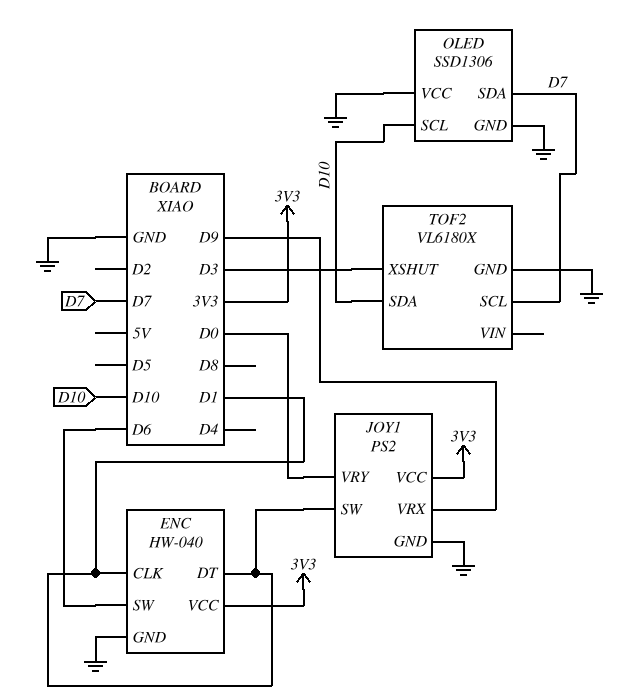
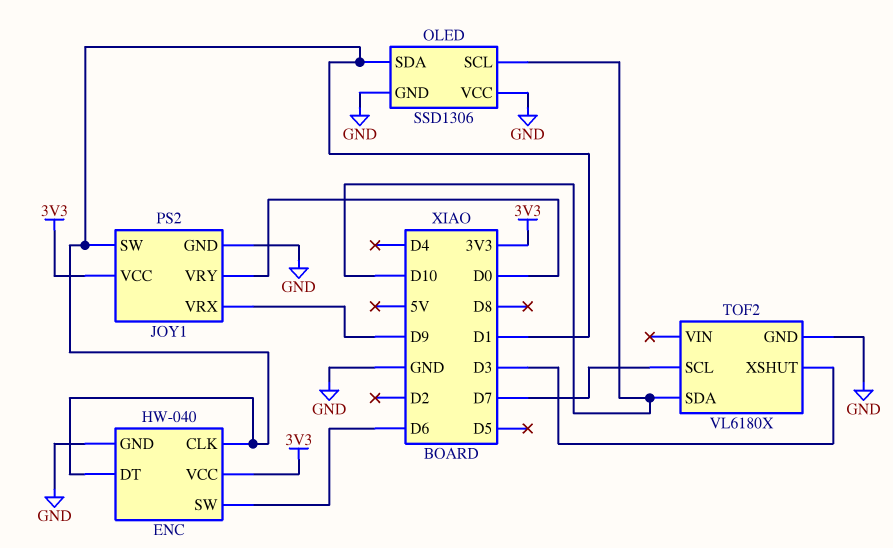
OLED pin SDA: D7 -> D1

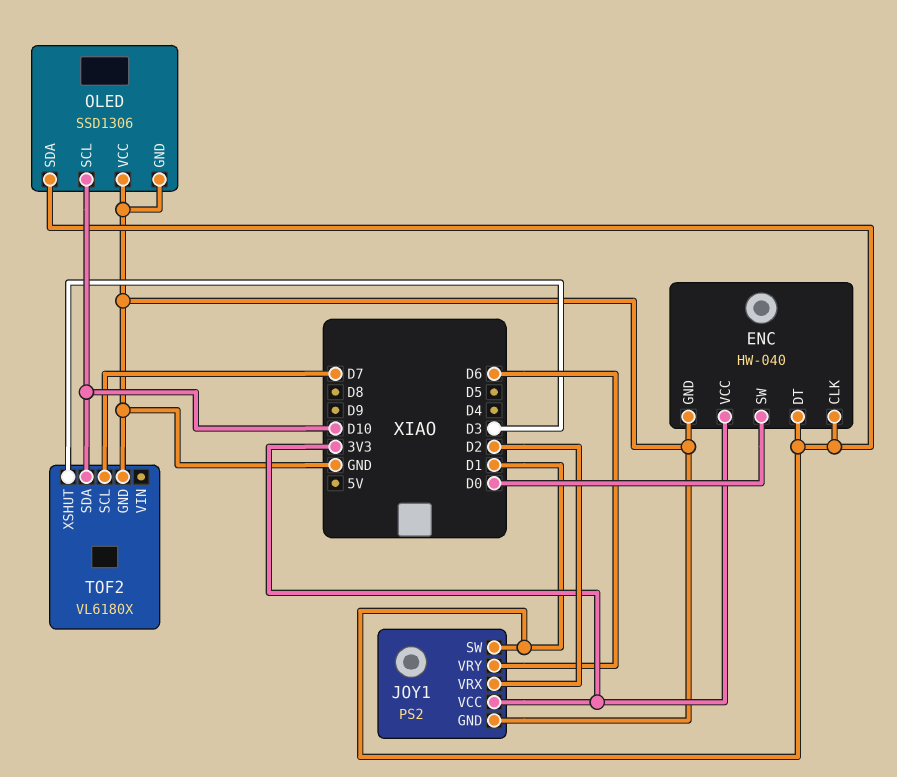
ENC pin SW: D6 -> D0
JOY1 pin VRX: D9 -> D2
JOY1 pin VRY: D0 -> D6

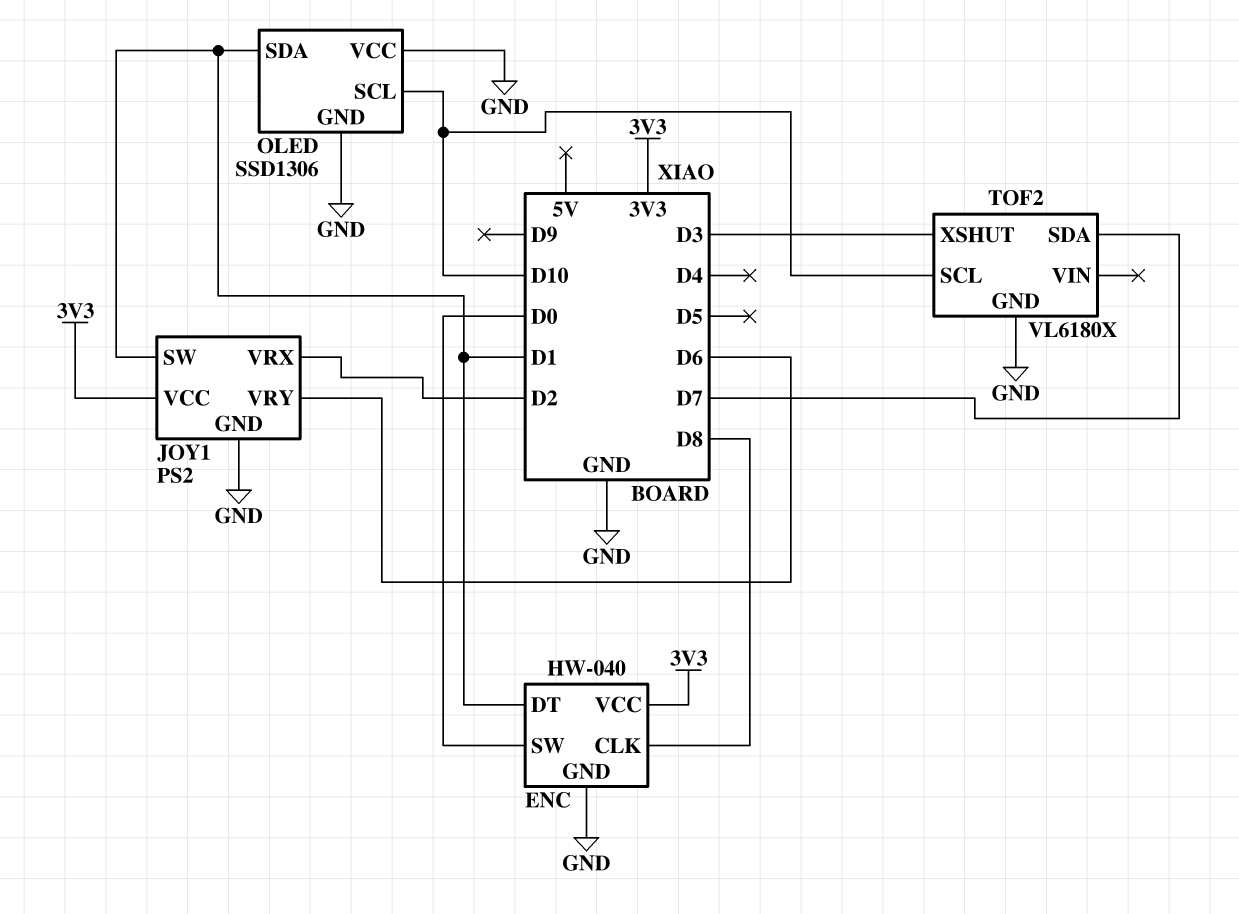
ENC pin CLK: D1 -> D8
TOF2 pin SCL: D7 -> D10
TOF2 pin SDA: D10 -> D7

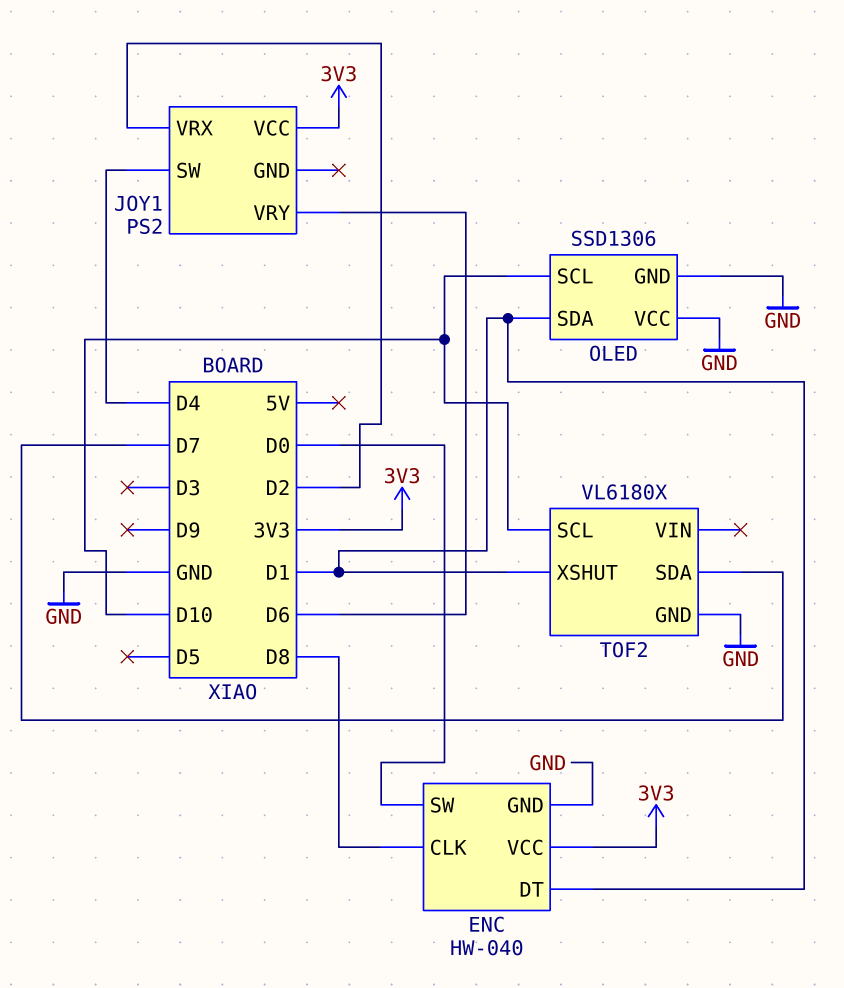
JOY1 pin GND: GND -> none
JOY1 pin SW: D1 -> D4
TOF2 pin XSHUT: D3 -> D1

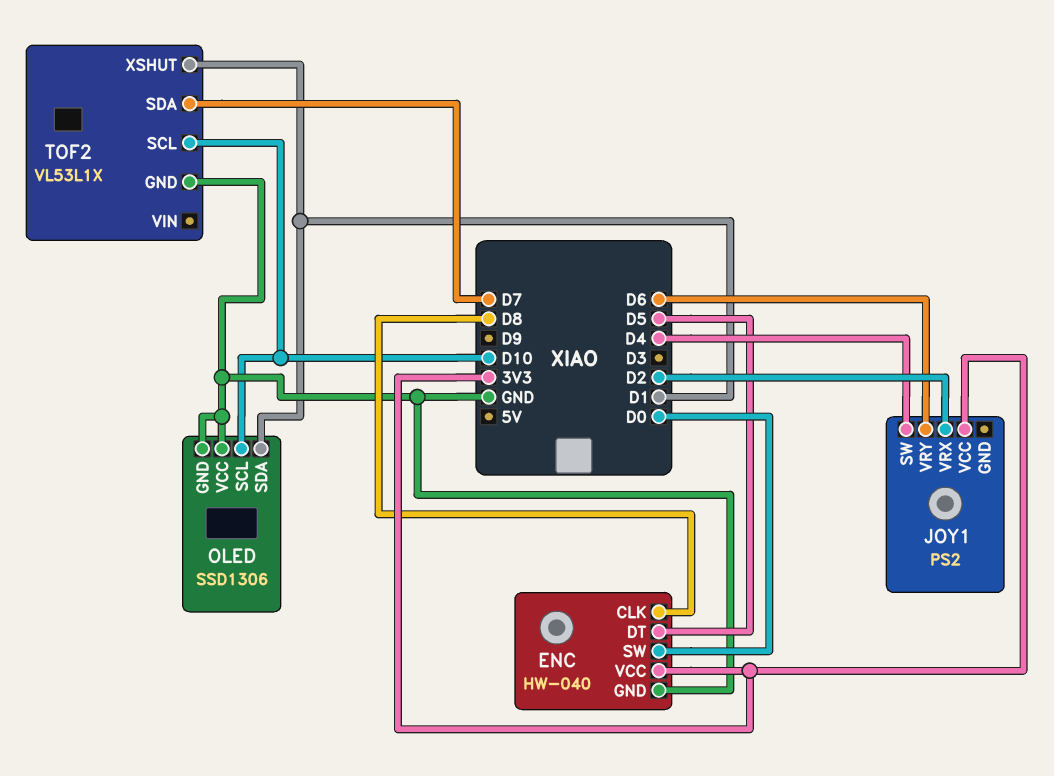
ENC pin DT: D1 -> D5
TOF2: VL6180X -> VL53L1X

